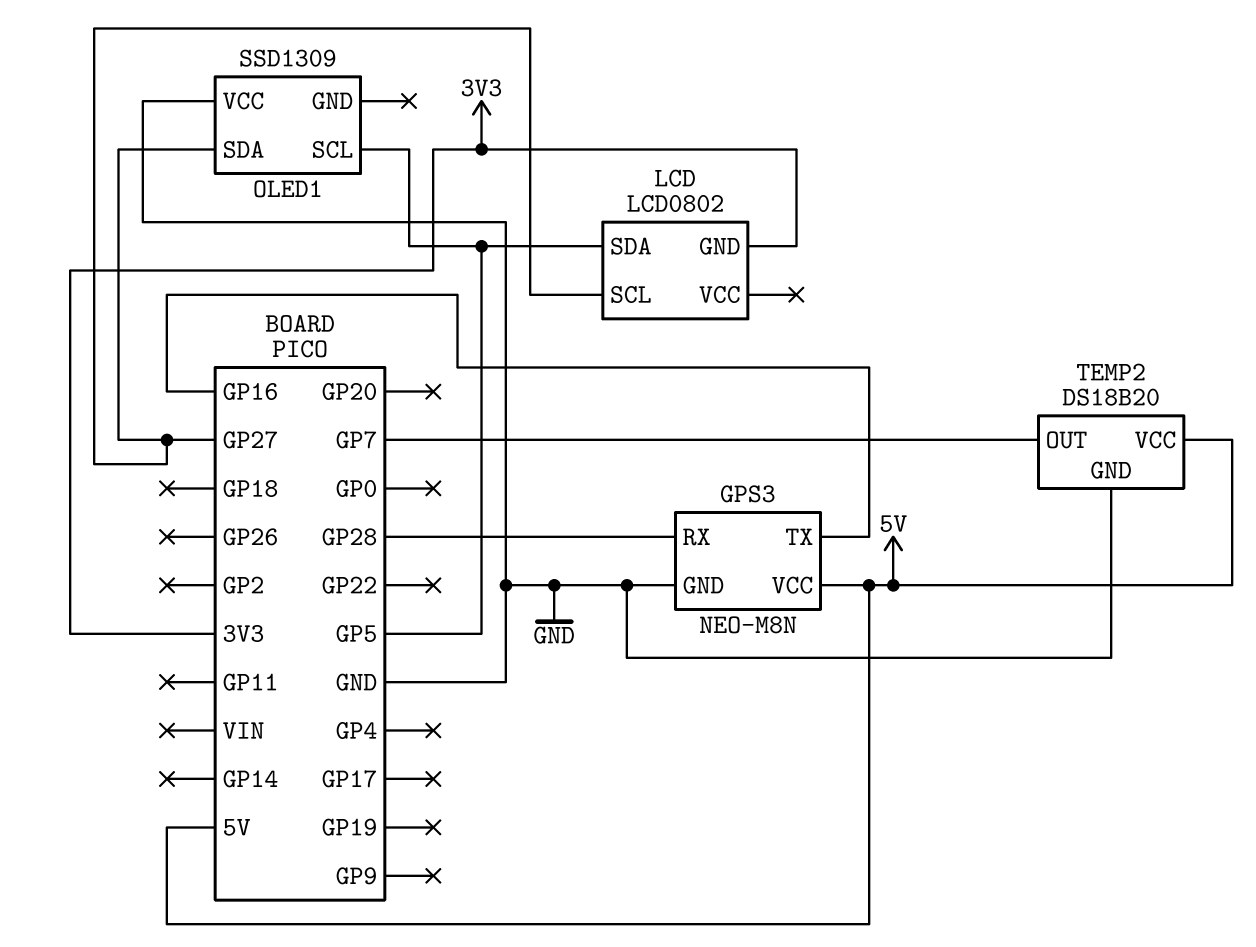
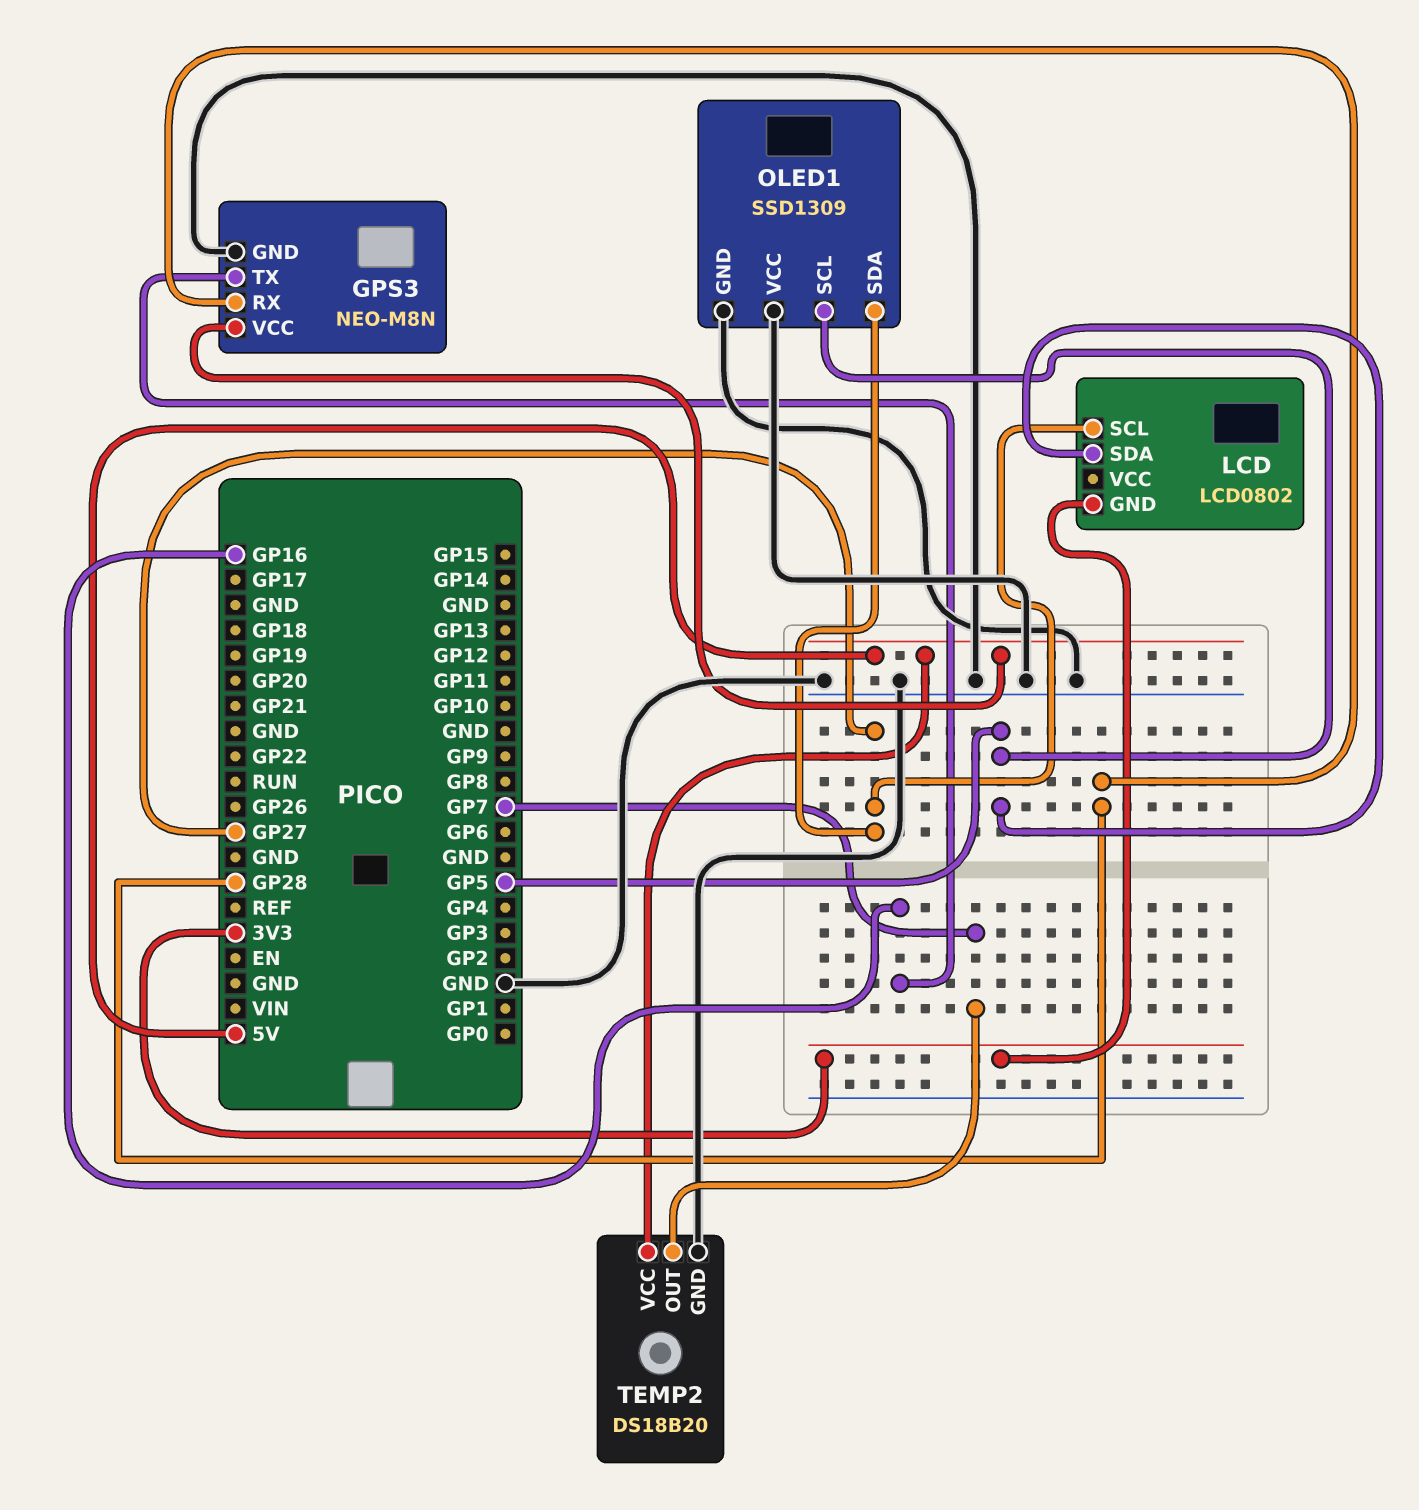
OLED1 pin GND: none -> GND

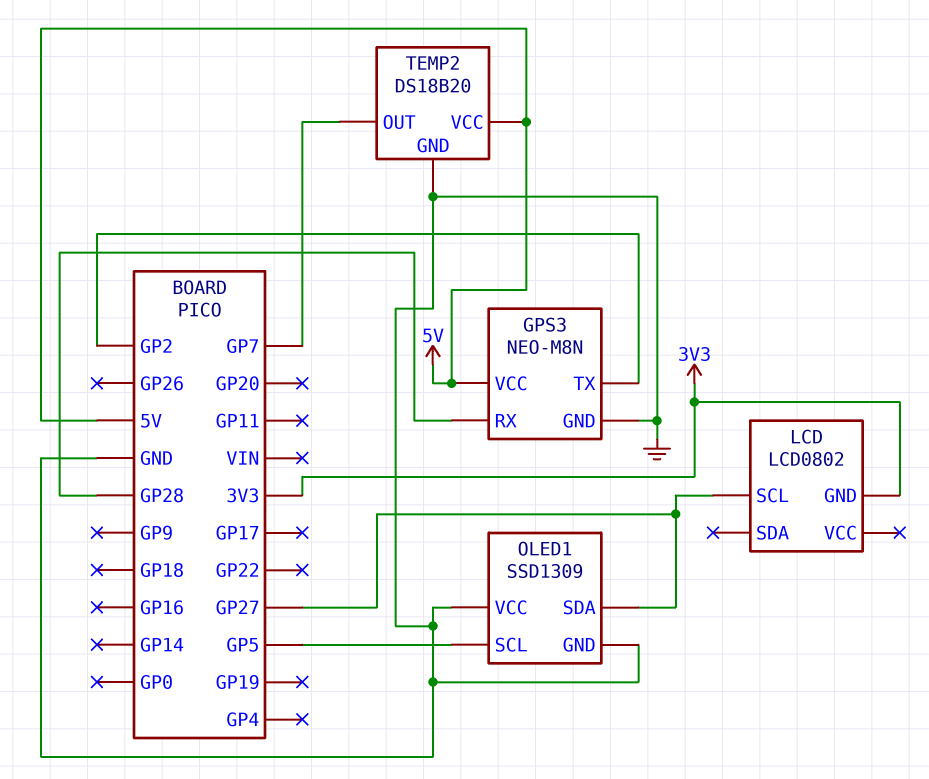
GPS3 pin TX: GP16 -> GP2
LCD pin SDA: GP5 -> none

